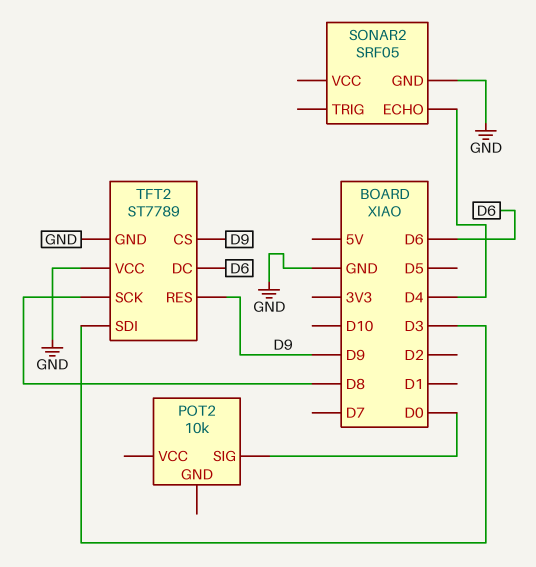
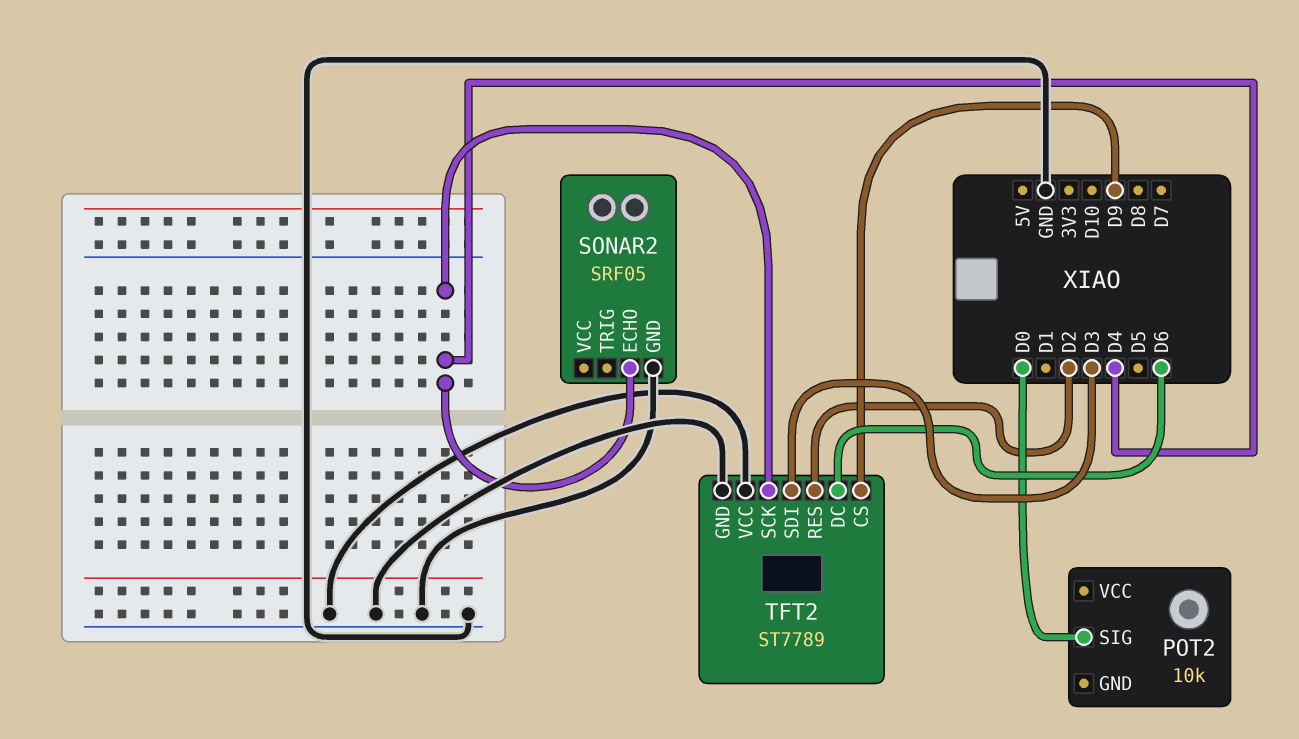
TFT2 pin RES: D9 -> D2
TFT2 pin SCK: D8 -> D4

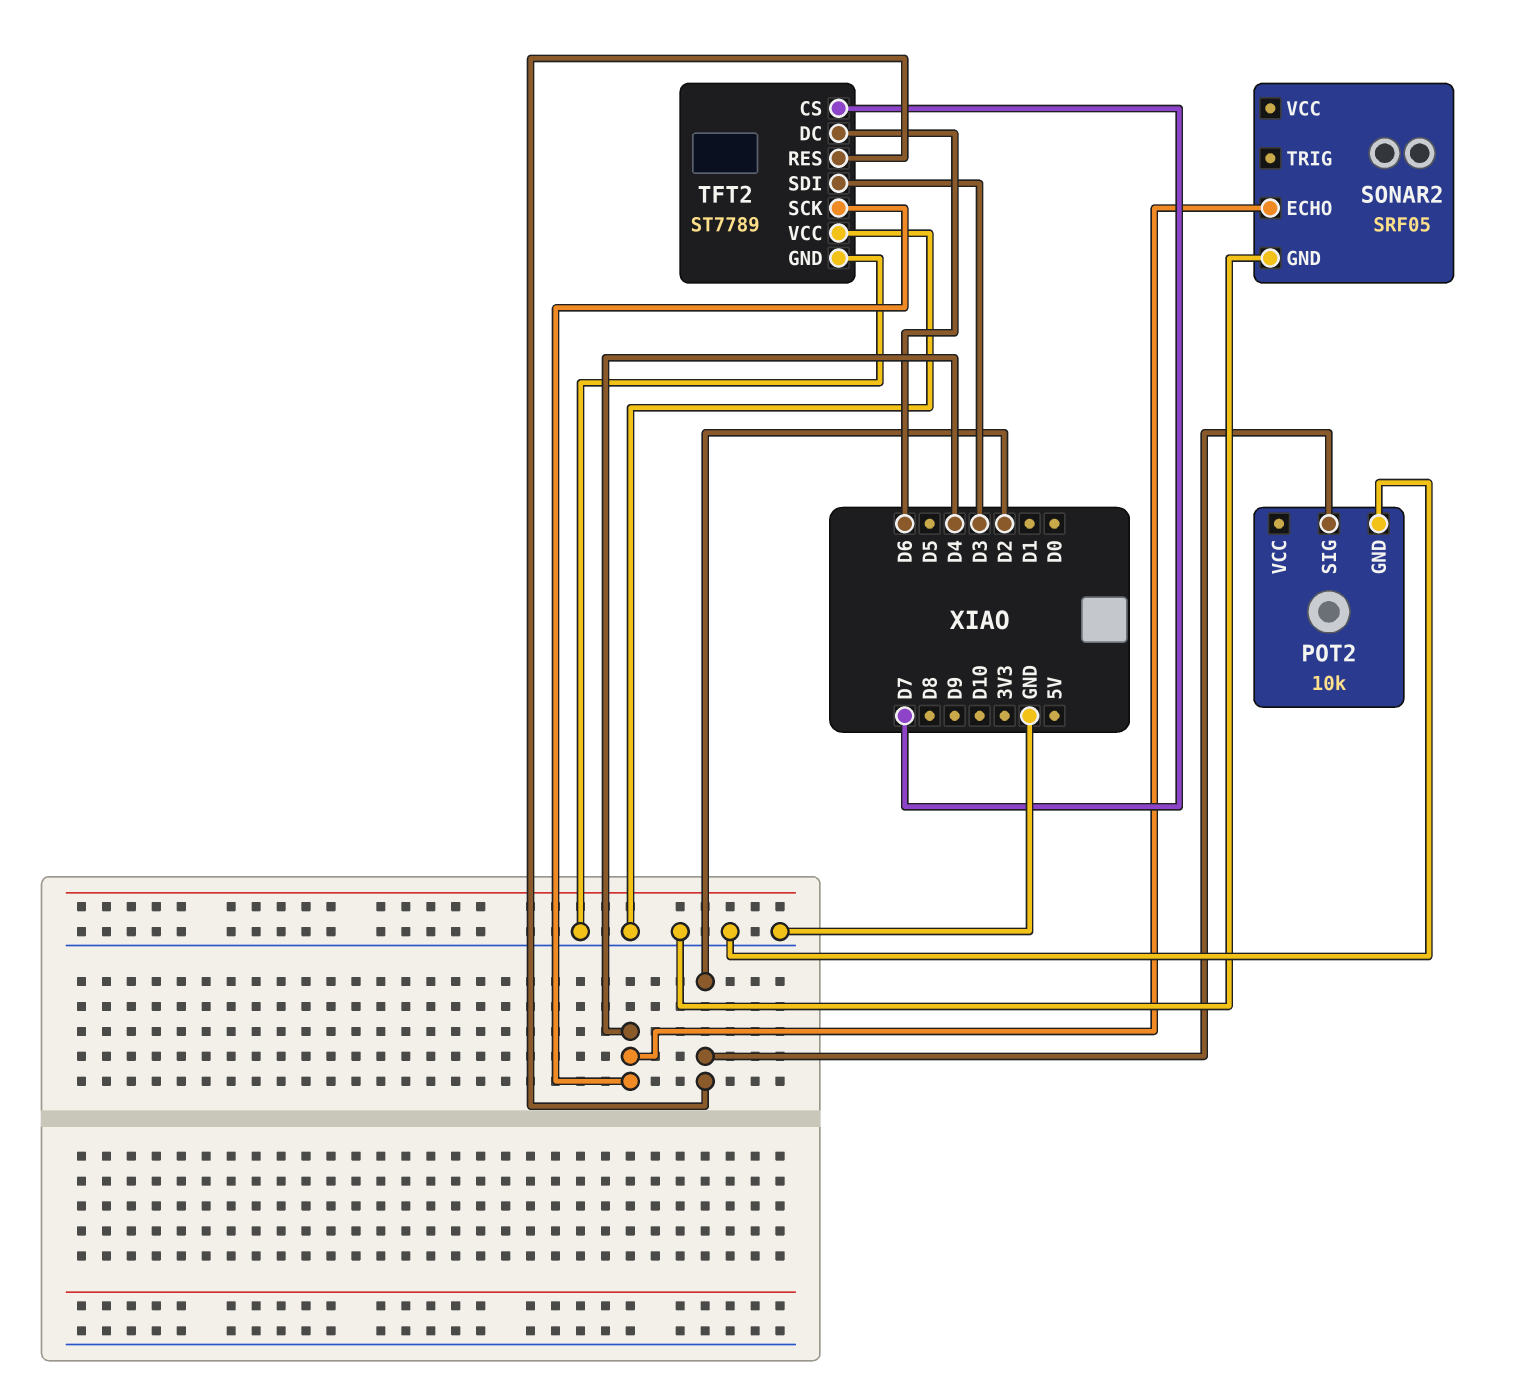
POT2 pin GND: none -> GND
POT2 pin SIG: D0 -> D2
TFT2 pin CS: D9 -> D7

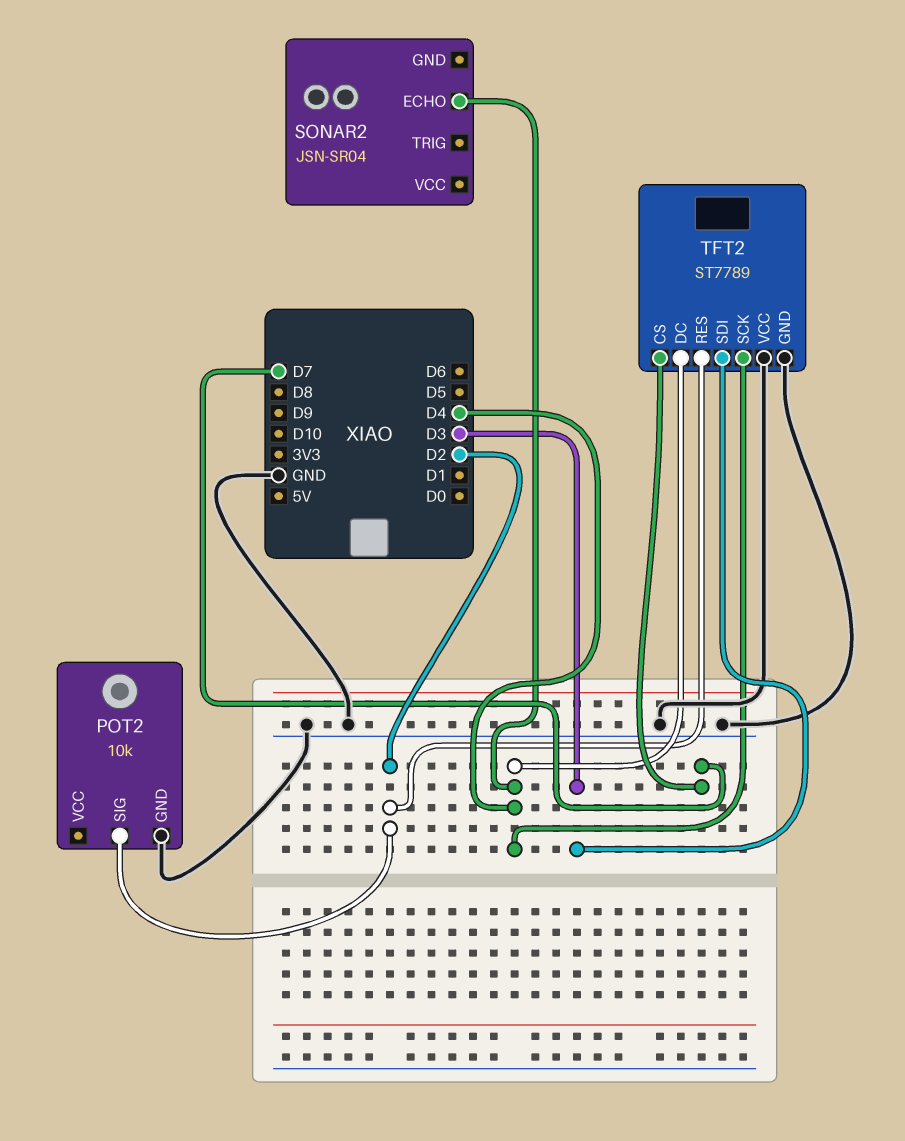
SONAR2: SRF05 -> JSN-SR04
SONAR2 pin GND: GND -> none
TFT2 pin DC: D6 -> D4

